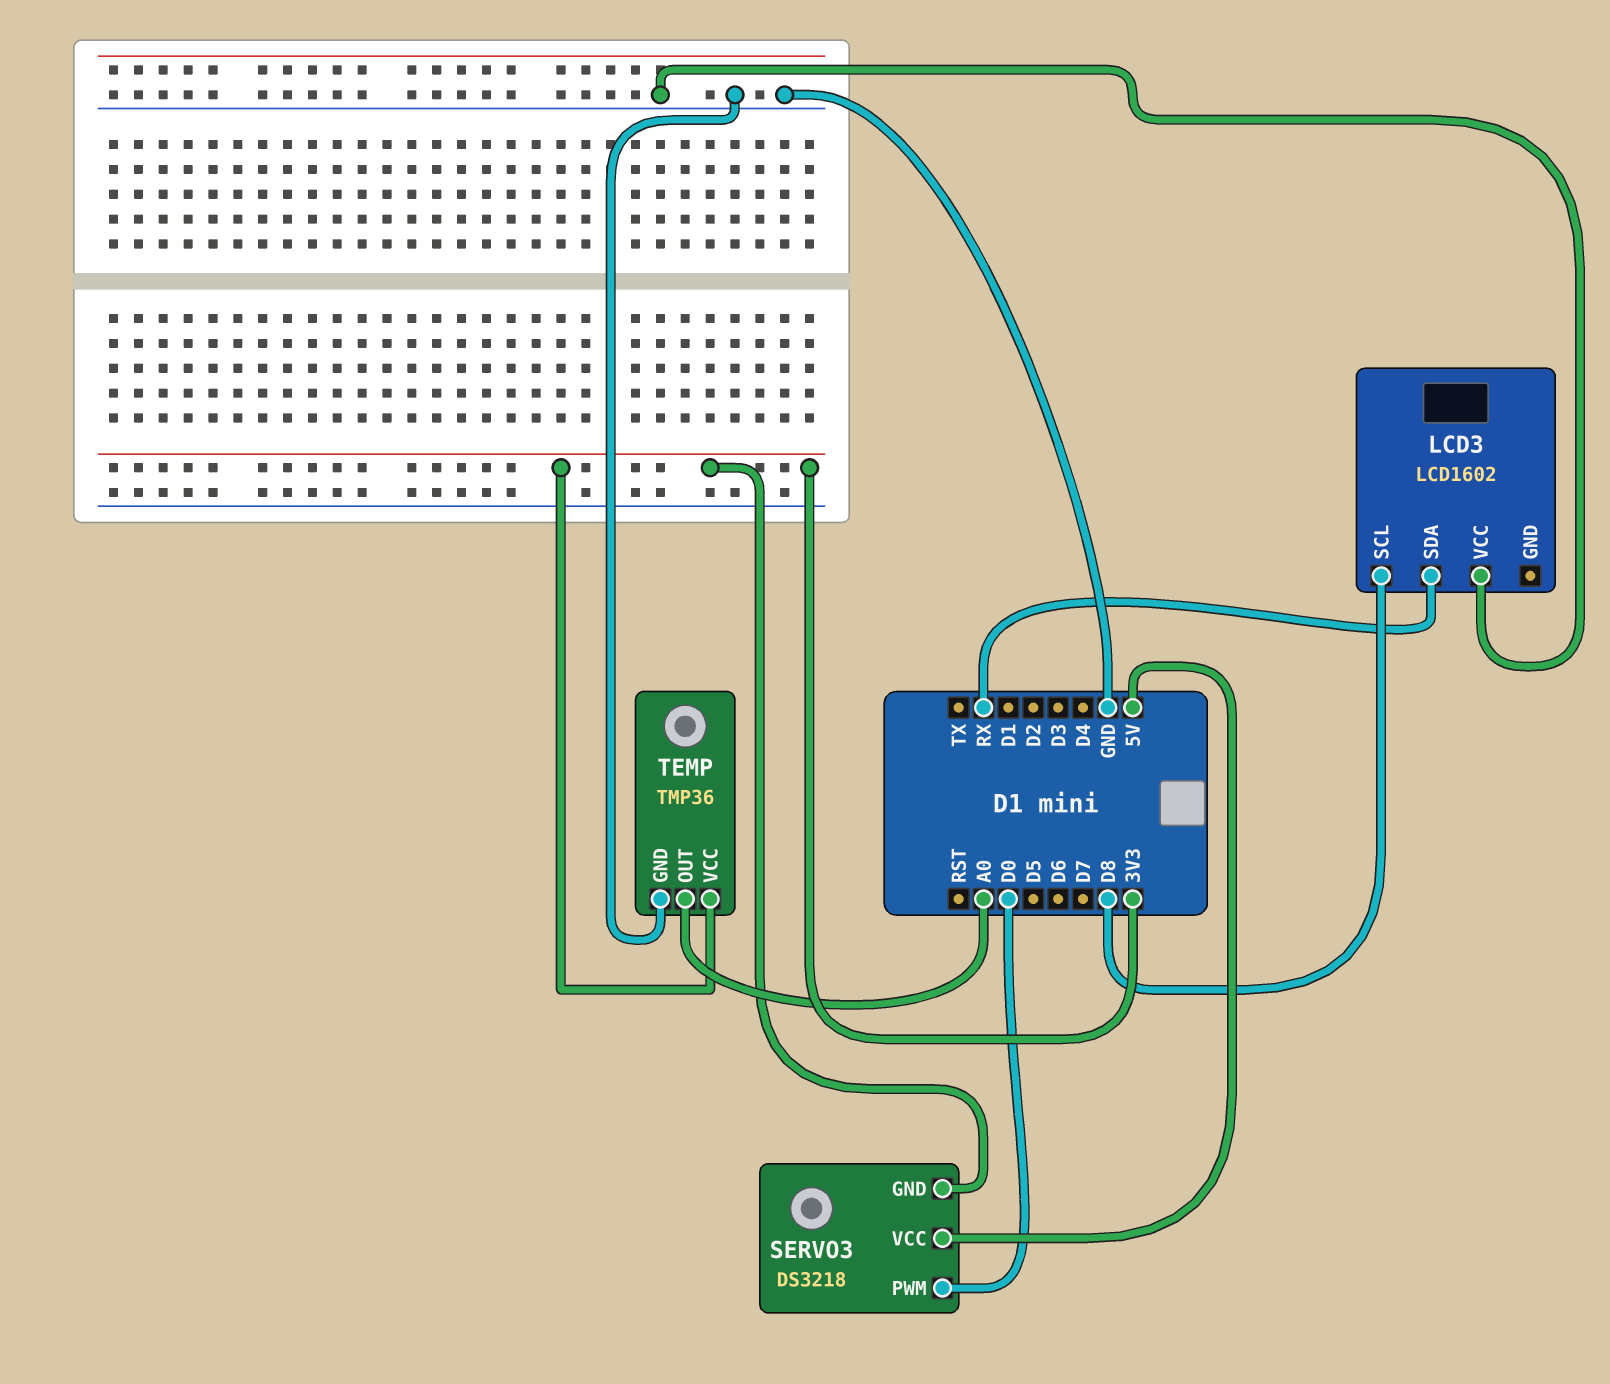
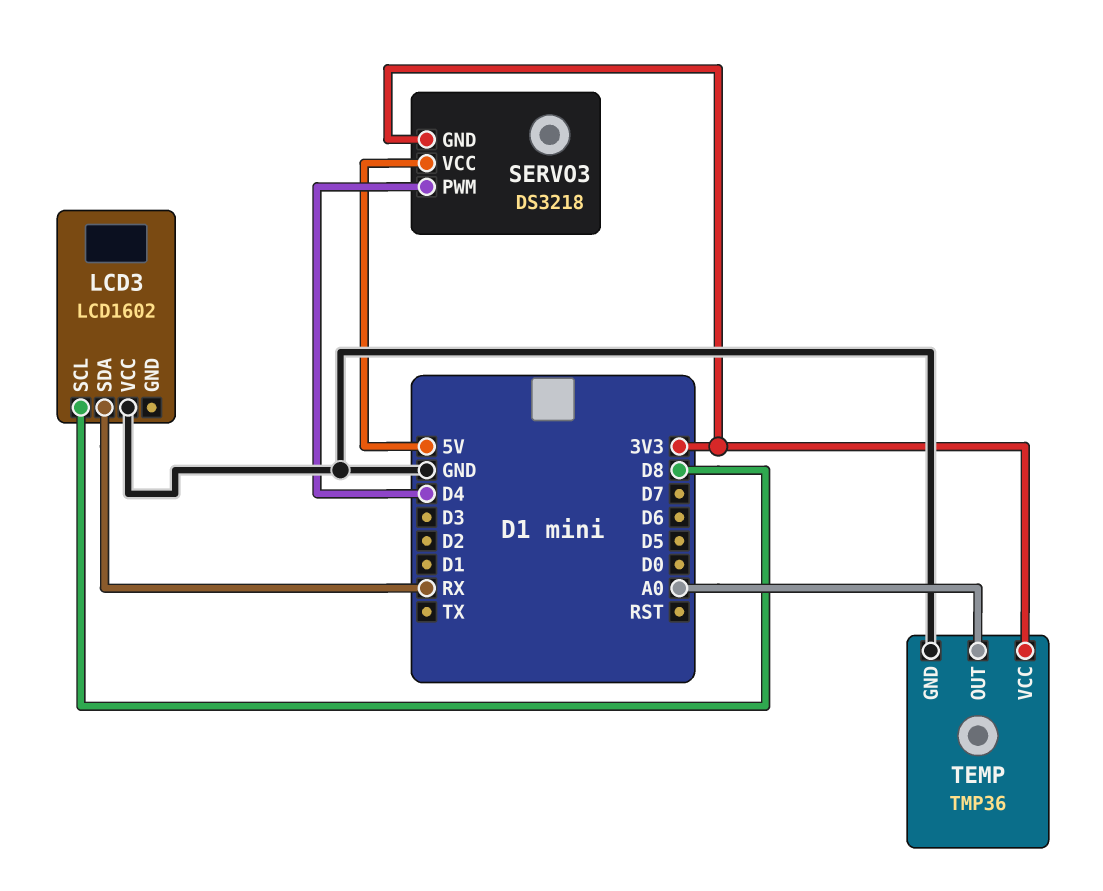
SERVO3 pin PWM: D0 -> D4

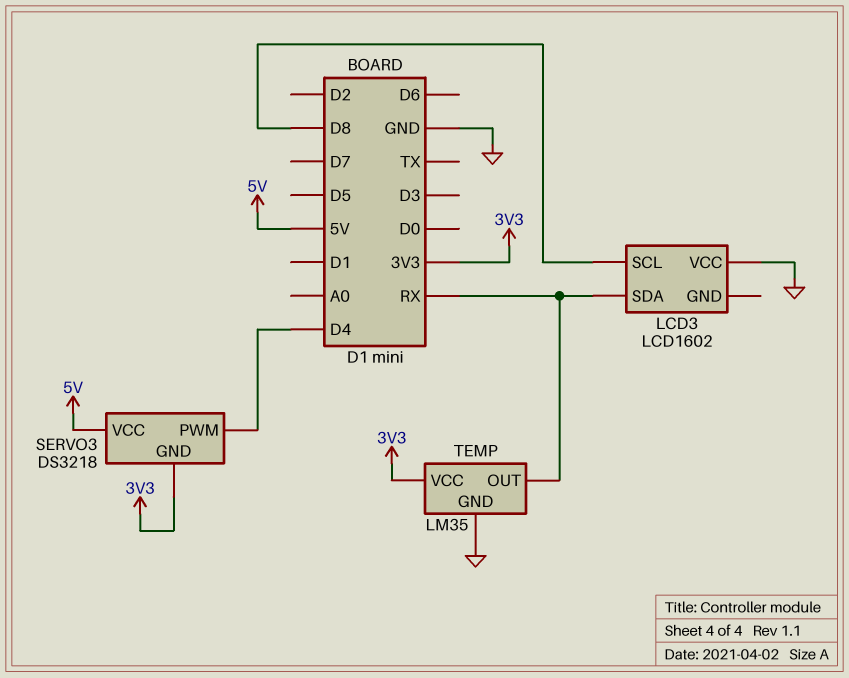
TEMP: TMP36 -> LM35
TEMP pin OUT: A0 -> RX

